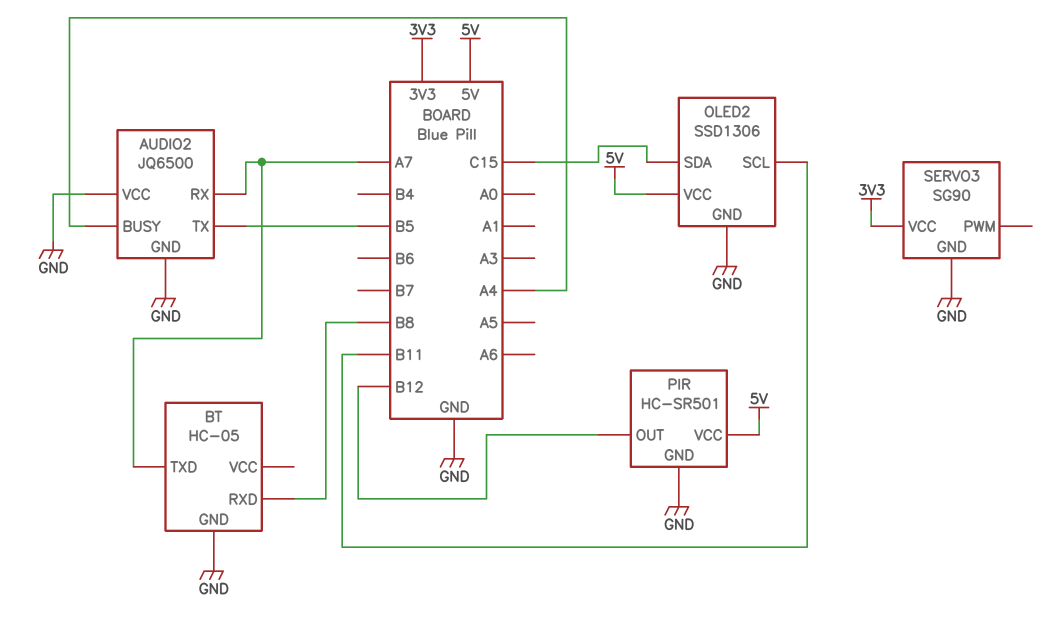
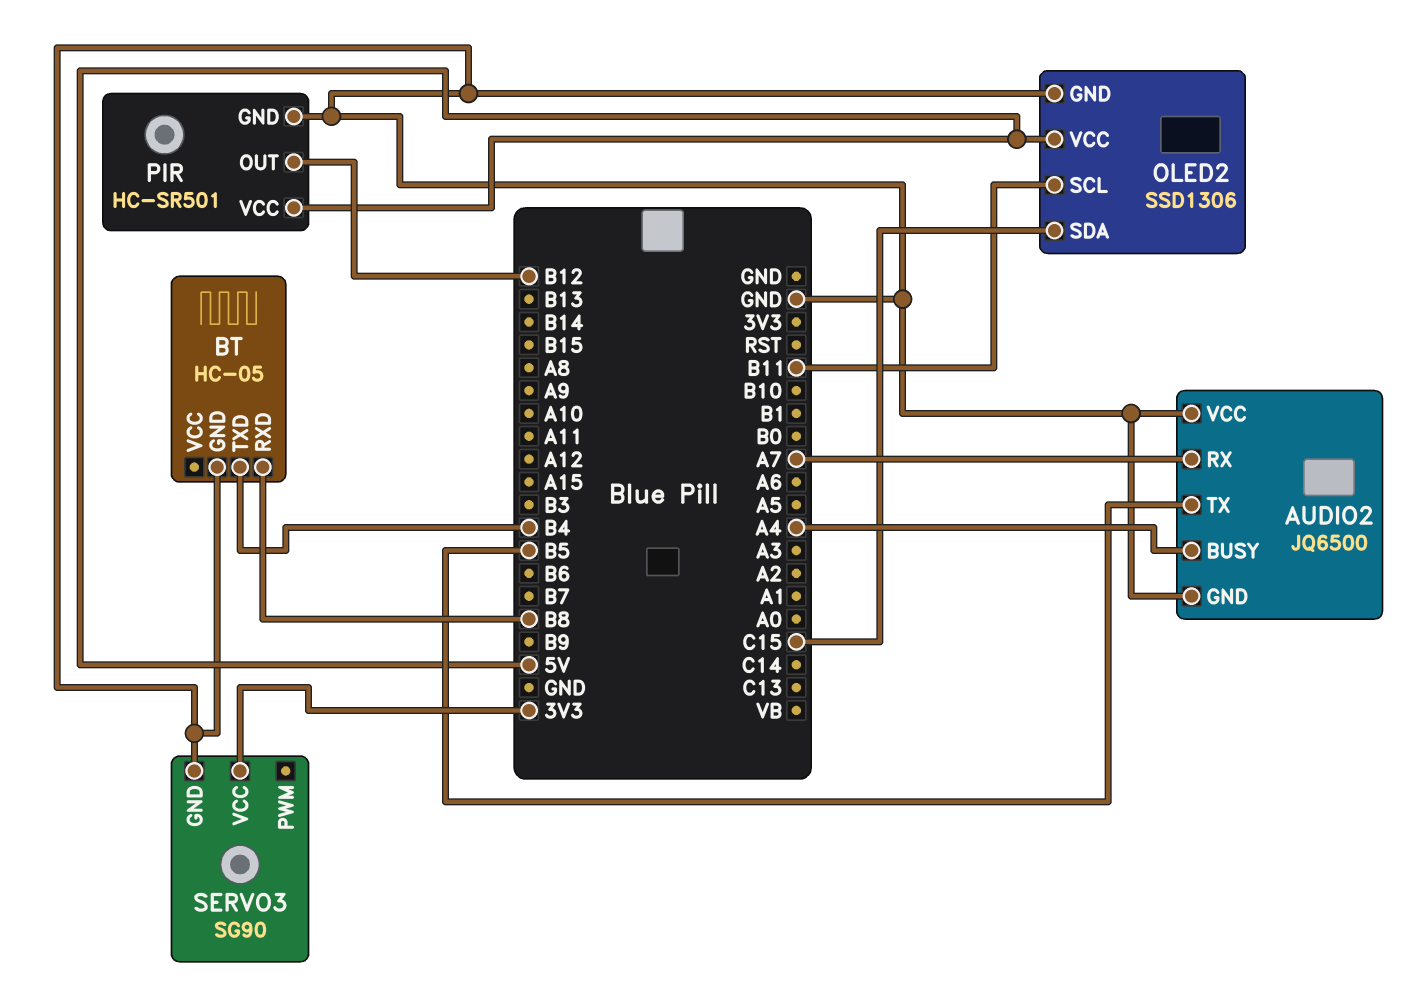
BT pin TXD: A7 -> B4

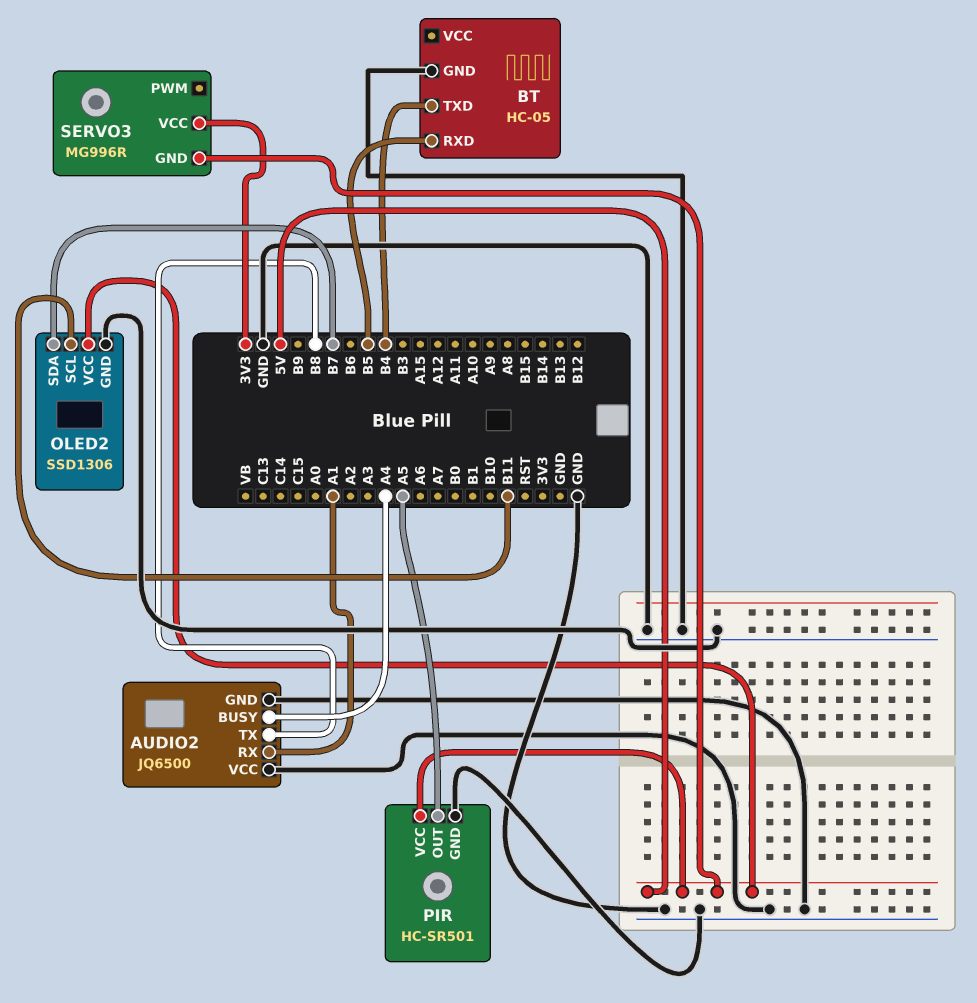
AUDIO2 pin RX: A7 -> A1
AUDIO2 pin TX: B5 -> B8
BT pin RXD: B8 -> B5
OLED2 pin SDA: C15 -> B7
PIR pin OUT: B12 -> A5
SERVO3: SG90 -> MG996R
SERVO3 pin GND: GND -> 5V

